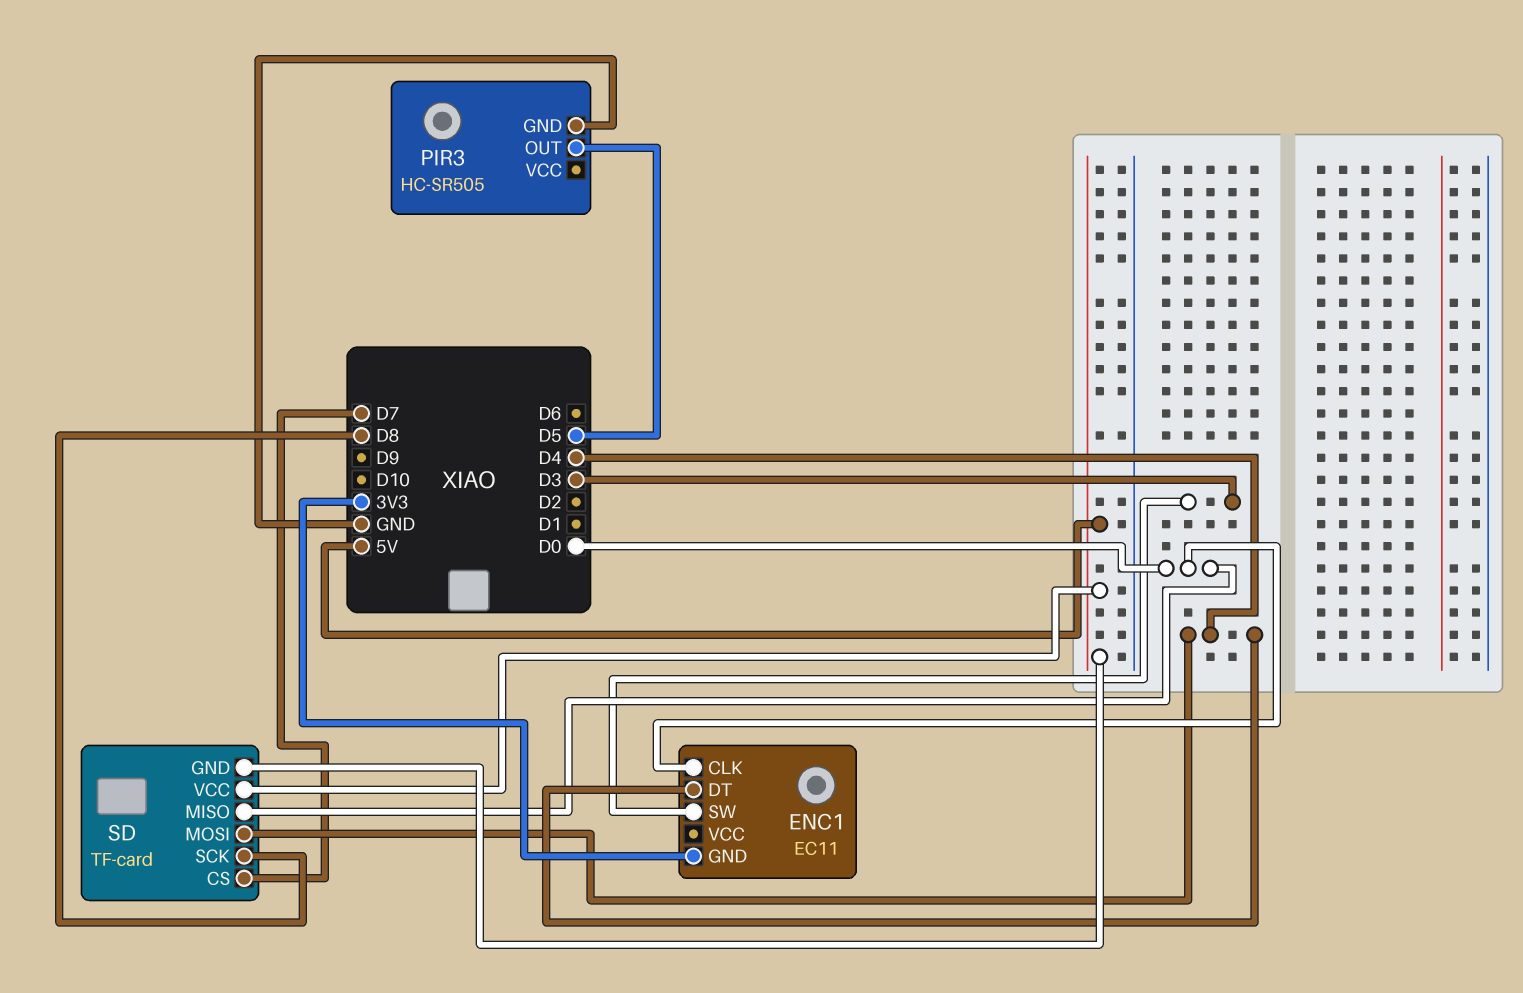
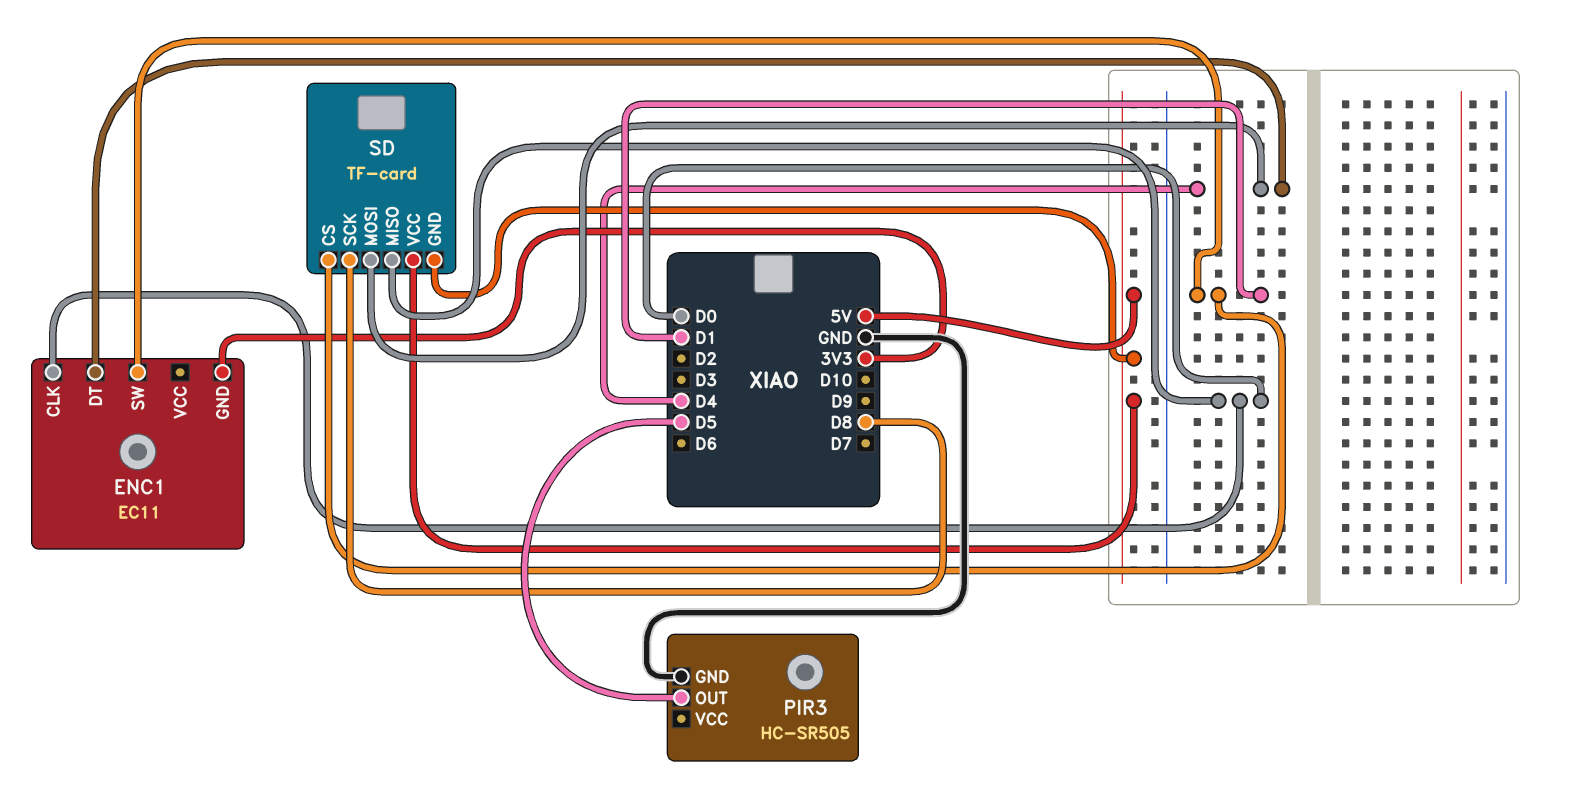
ENC1 pin SW: D3 -> D1
SD pin CS: D7 -> D1

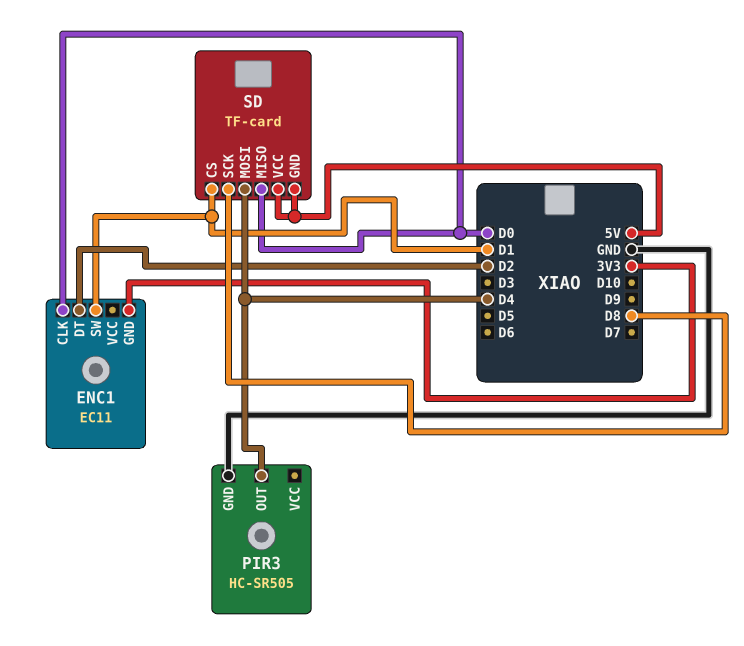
ENC1 pin DT: D4 -> D2
PIR3 pin OUT: D5 -> D4

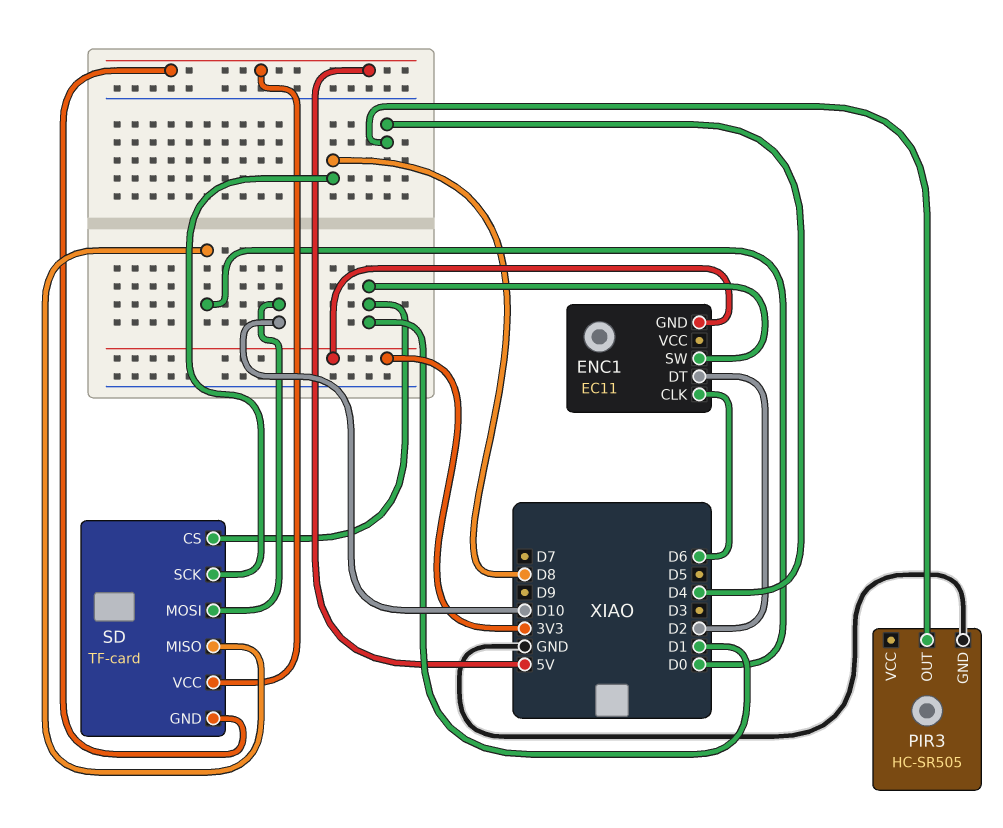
ENC1 pin CLK: D0 -> D6
SD pin MOSI: D4 -> D10

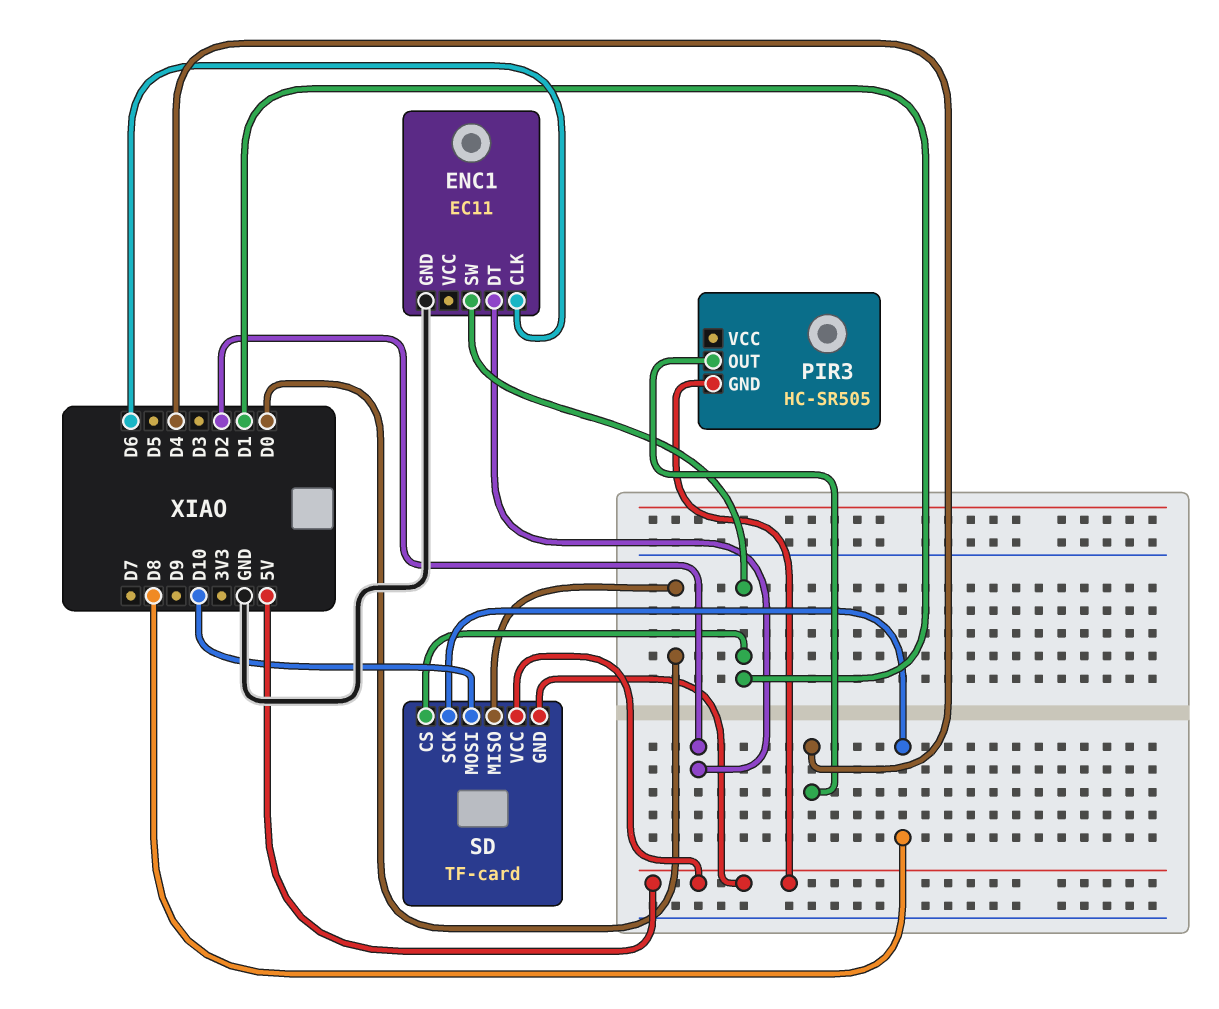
ENC1 pin GND: 3V3 -> GND
PIR3 pin GND: GND -> 5V

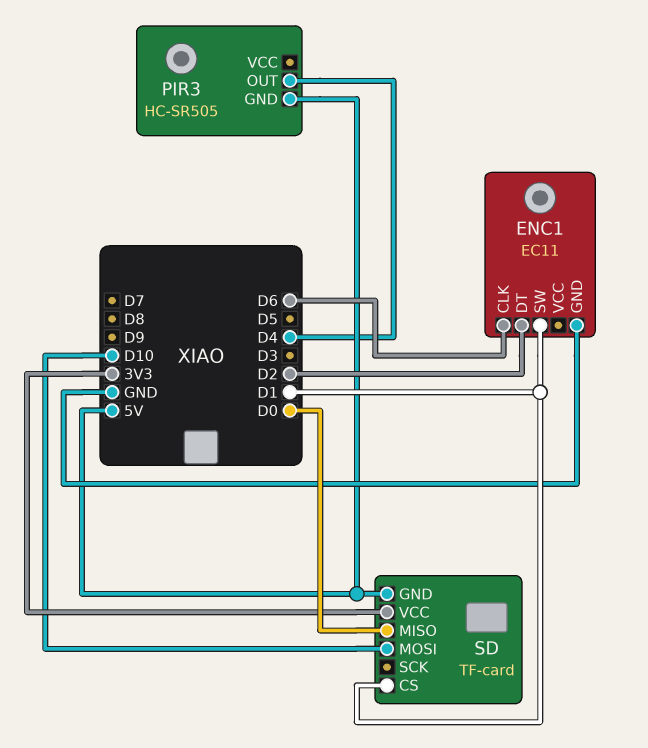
SD pin SCK: D8 -> none
SD pin VCC: 5V -> 3V3

